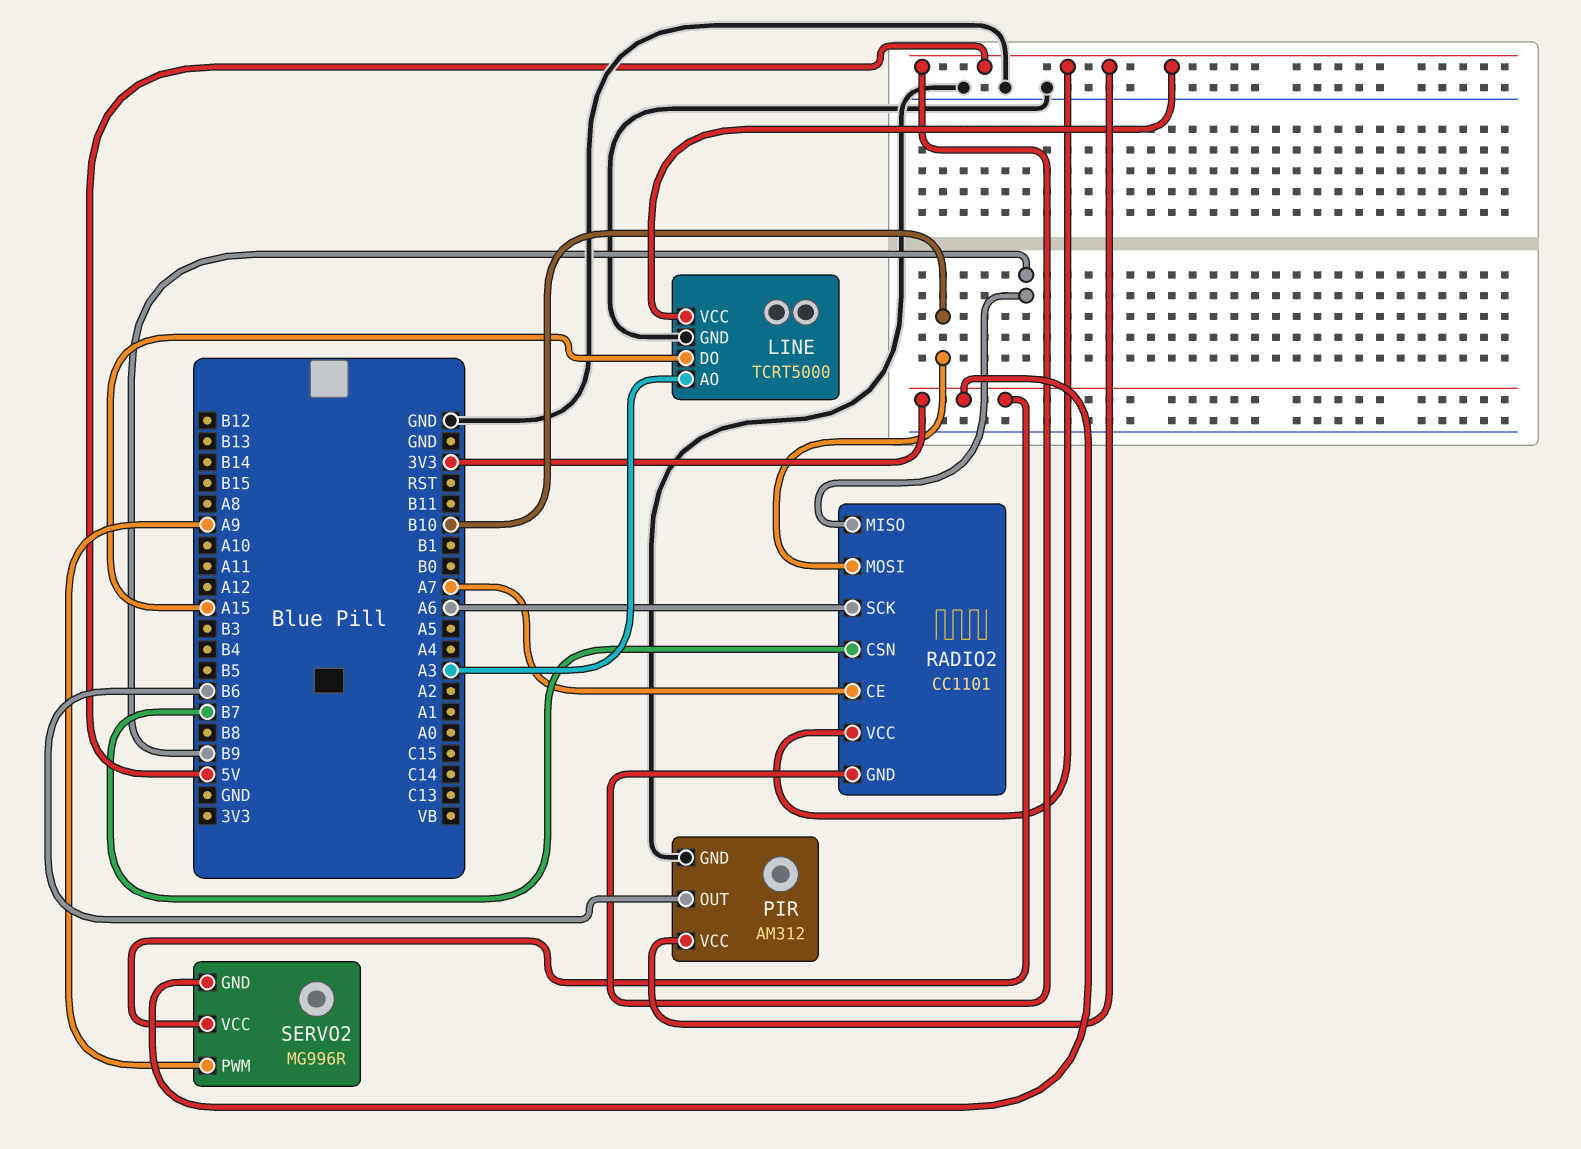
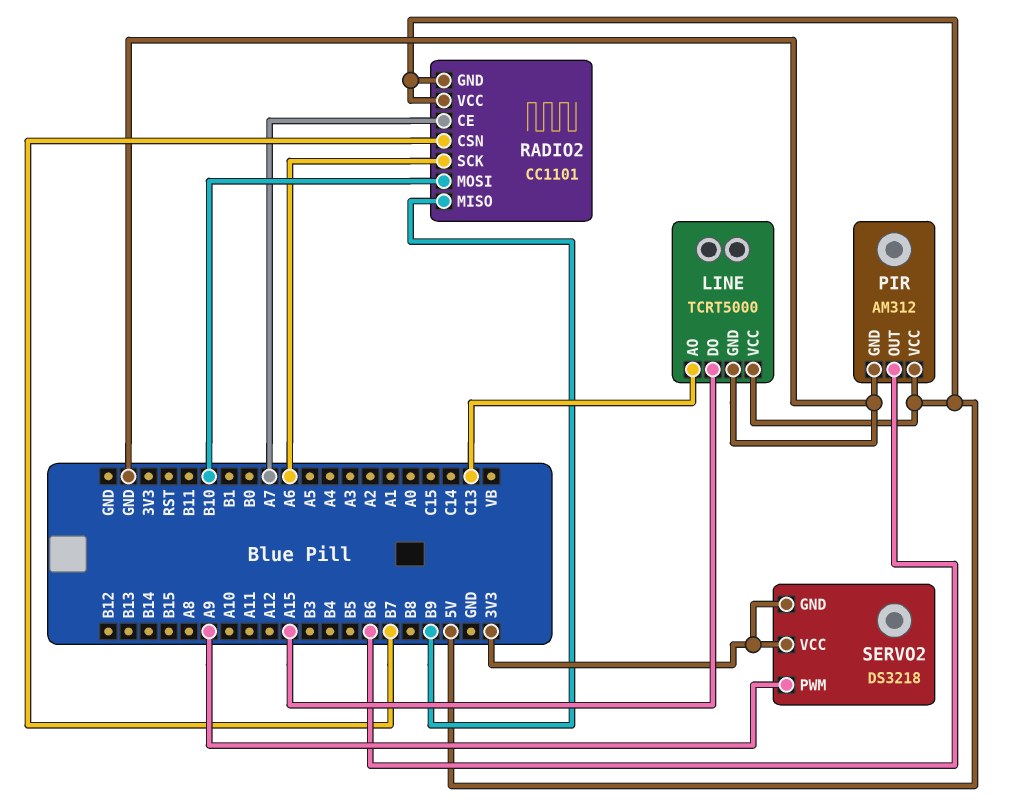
LINE pin AO: A3 -> C13
SERVO2: MG996R -> DS3218

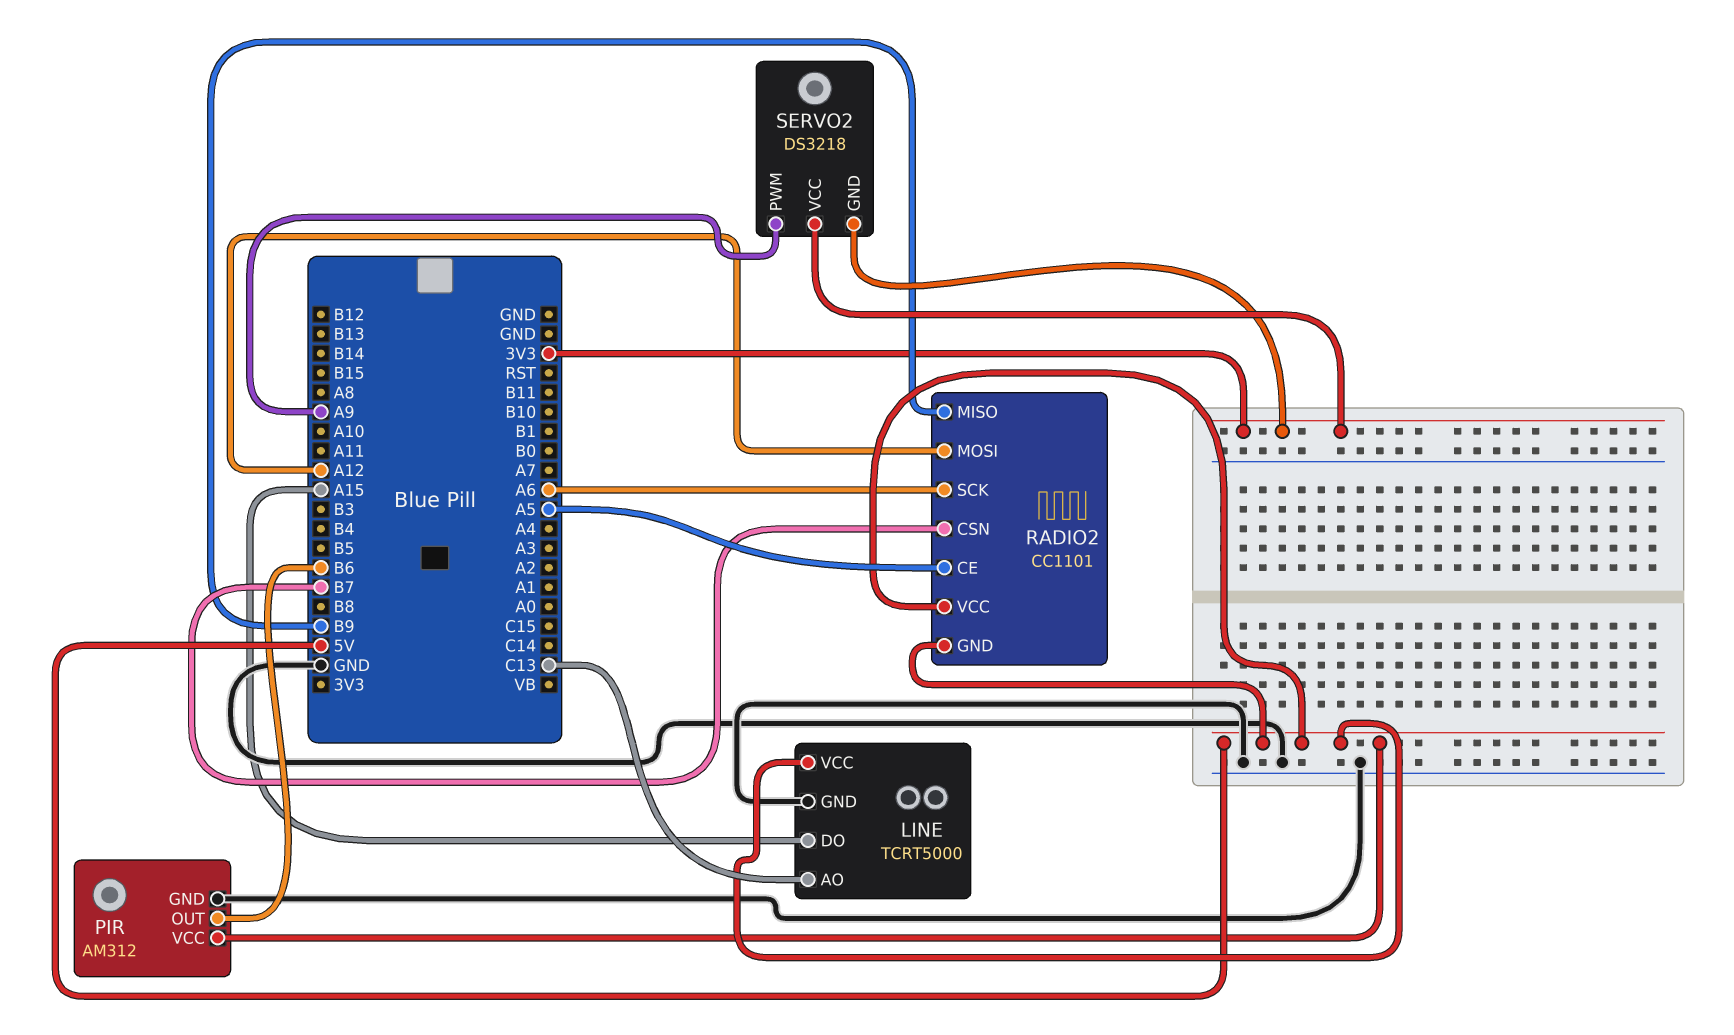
RADIO2 pin CE: A7 -> A5
RADIO2 pin MOSI: B10 -> A12

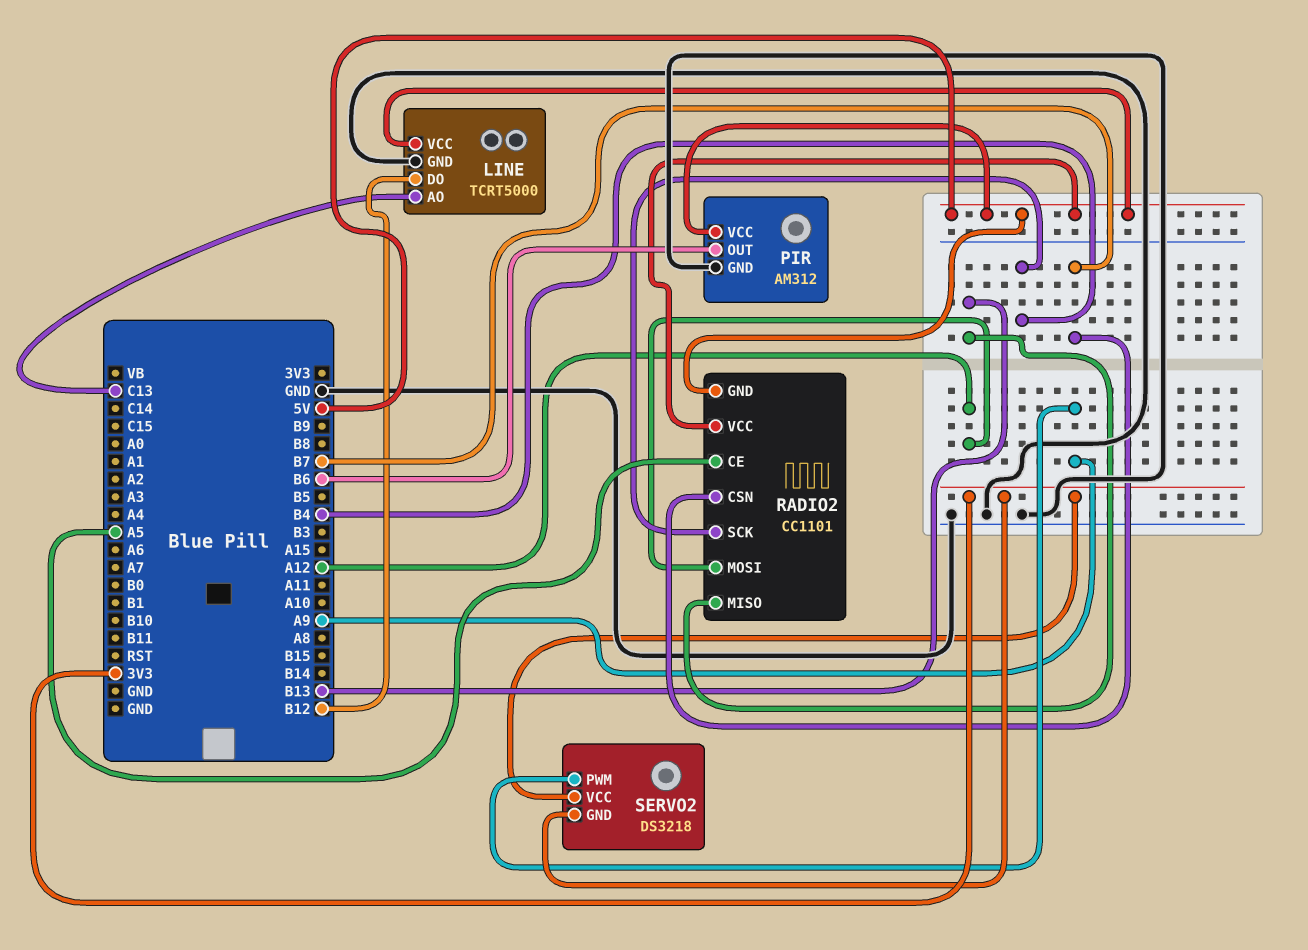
LINE pin DO: A15 -> B12
RADIO2 pin MISO: B9 -> B13
RADIO2 pin SCK: A6 -> B4

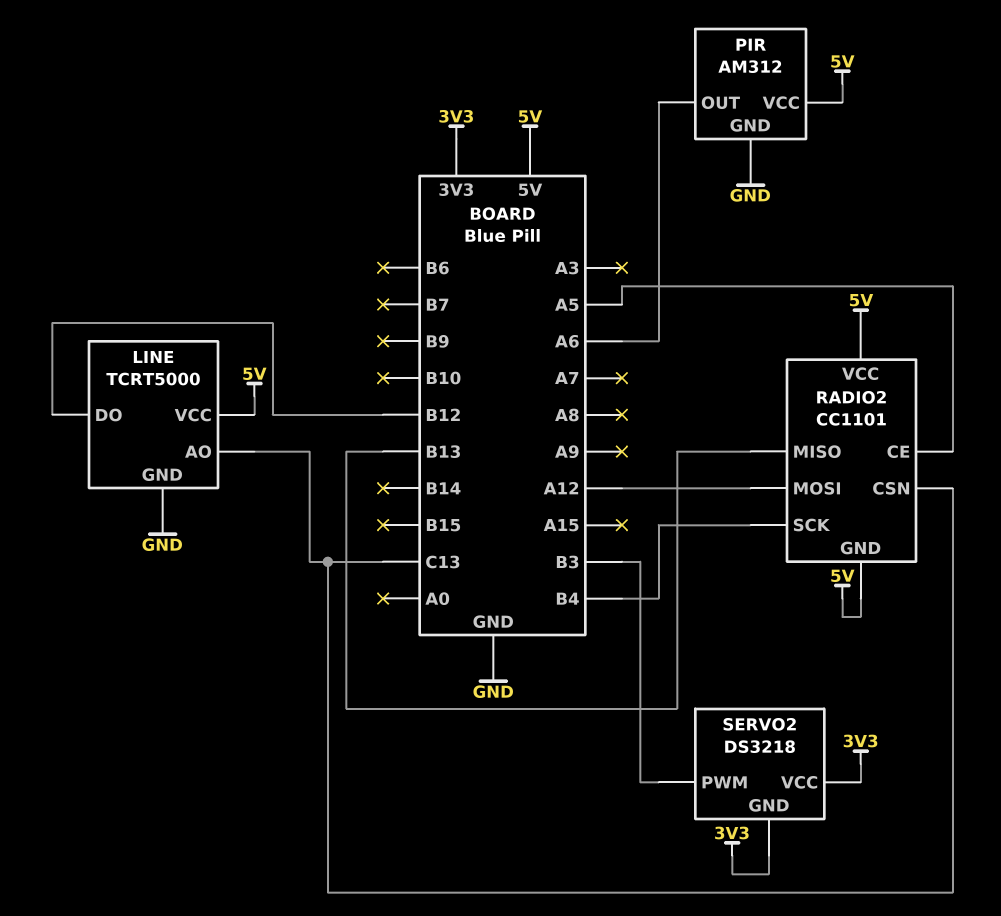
PIR pin OUT: B6 -> A6
RADIO2 pin CSN: B7 -> C13
SERVO2 pin PWM: A9 -> B3

